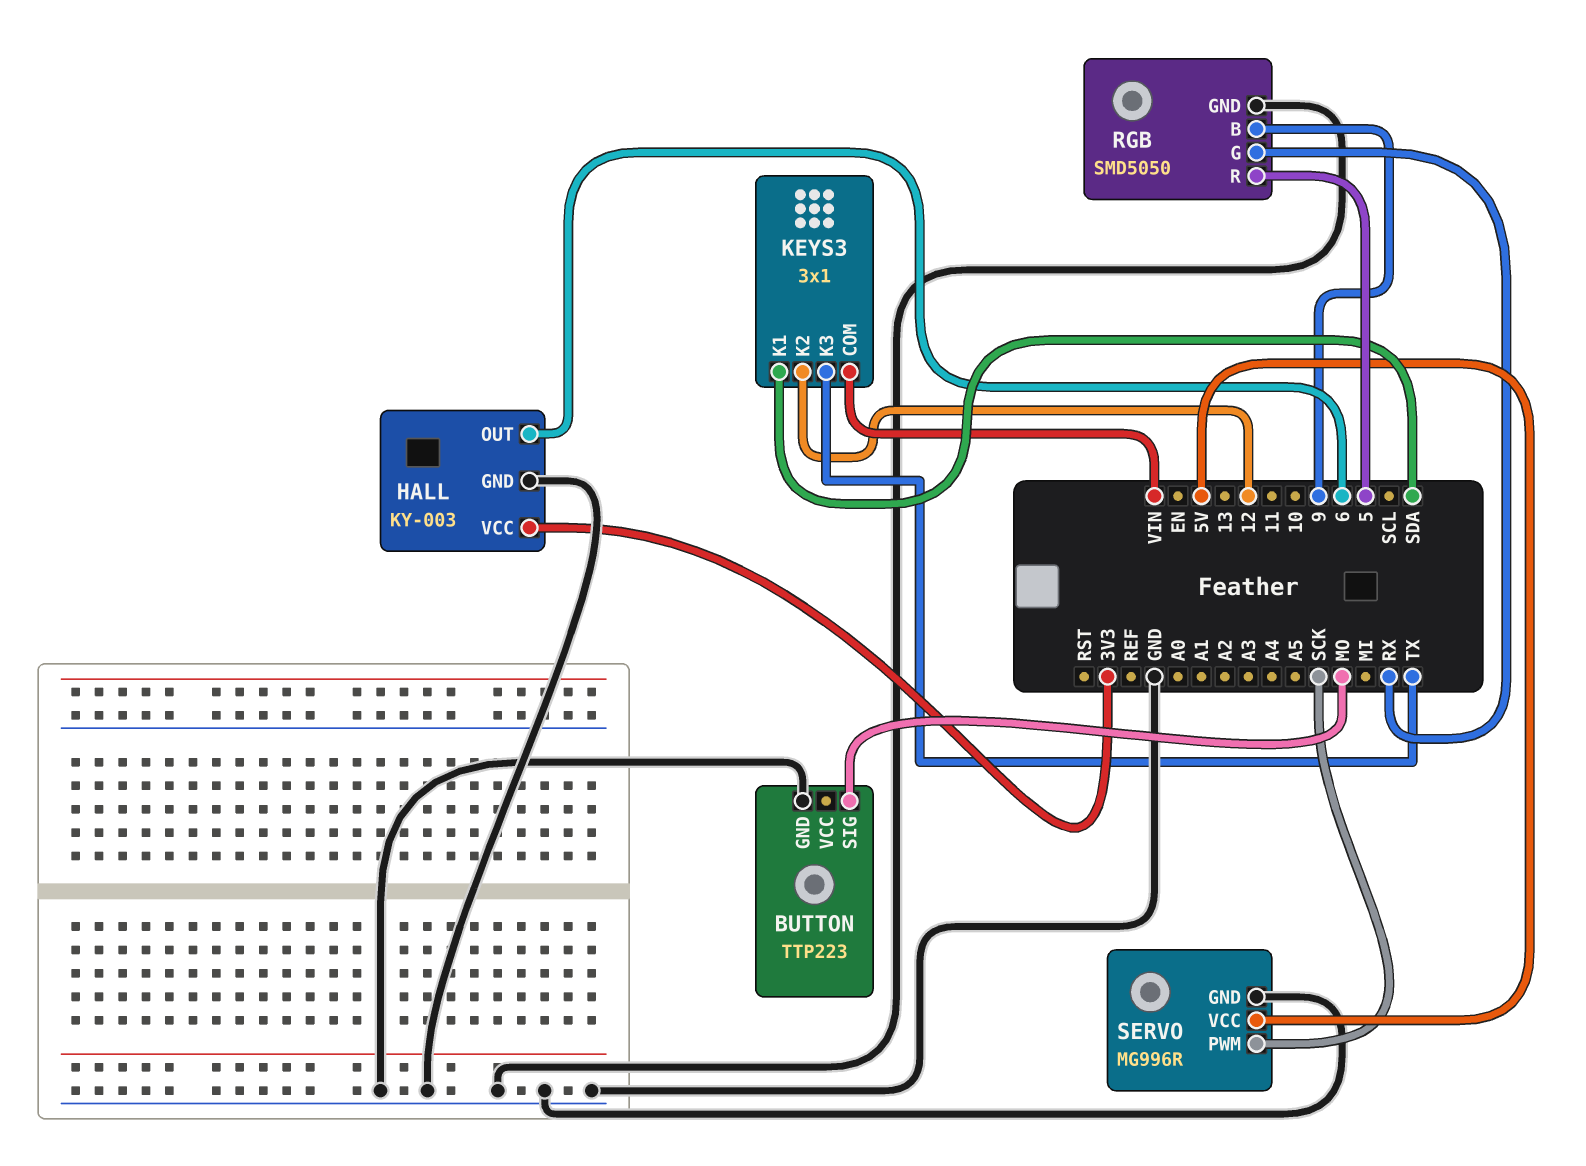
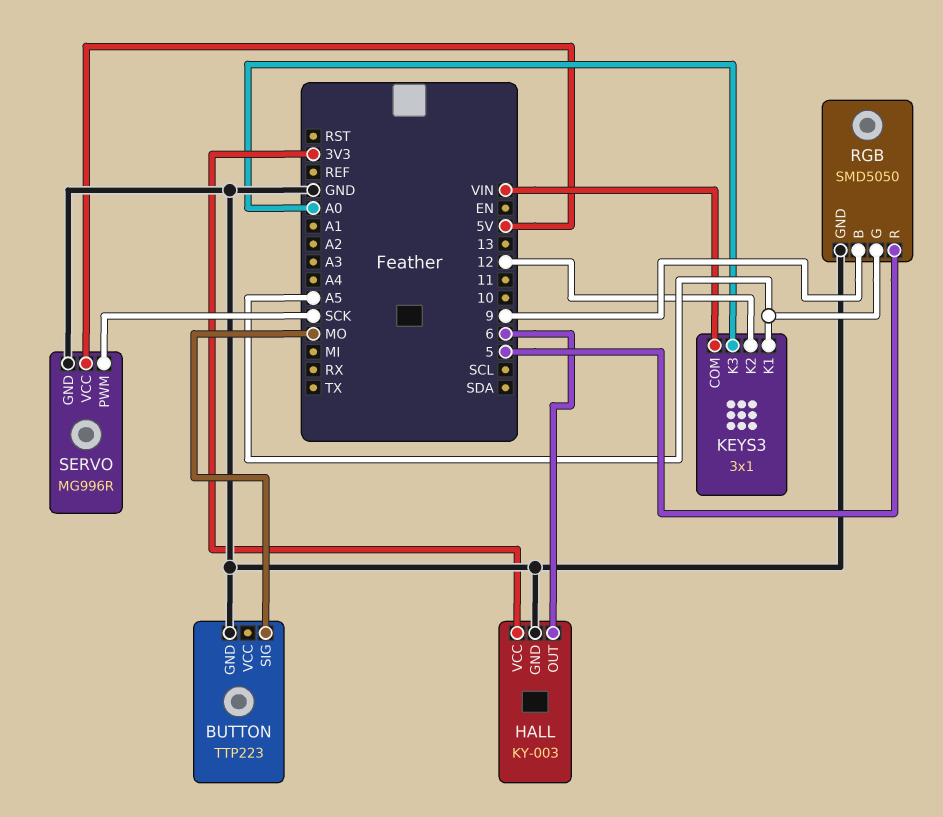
KEYS3 pin K1: SDA -> A5
KEYS3 pin K3: TX -> A0
RGB pin G: RX -> A5

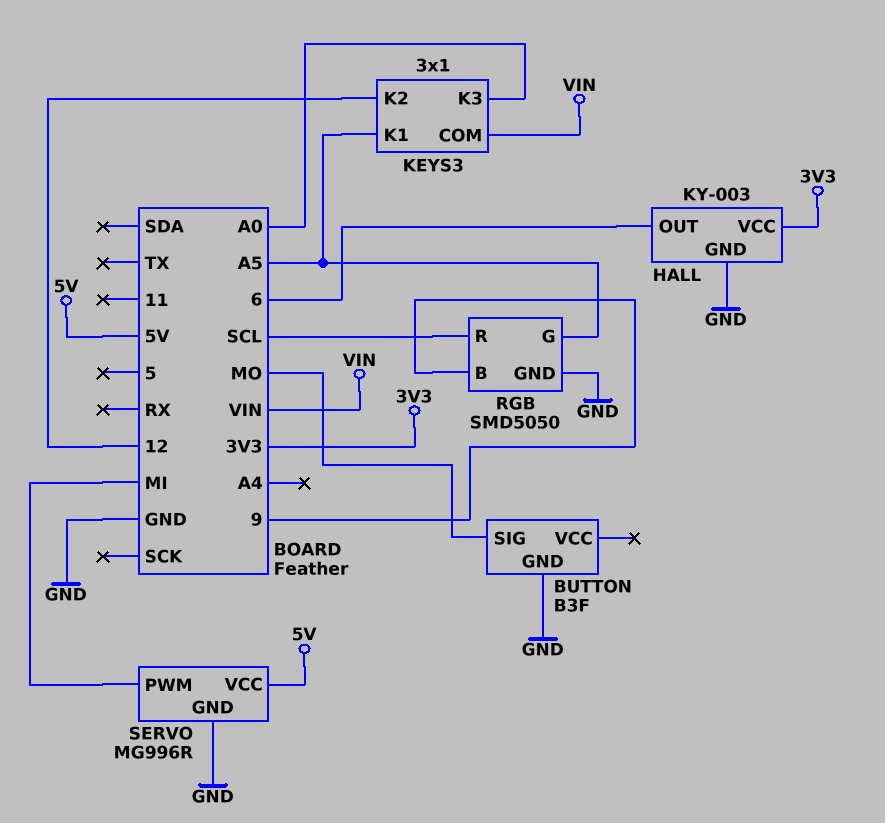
BUTTON: TTP223 -> B3F
RGB pin R: 5 -> SCL
SERVO pin PWM: SCK -> MI

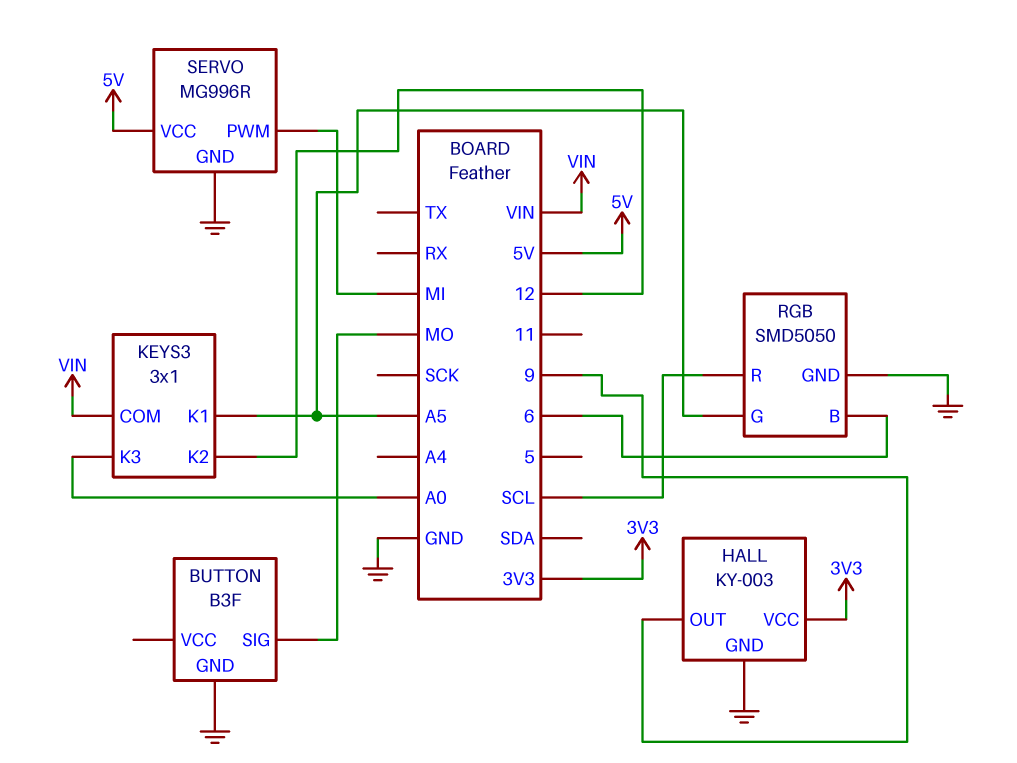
HALL pin OUT: 6 -> 9
RGB pin B: 9 -> 6

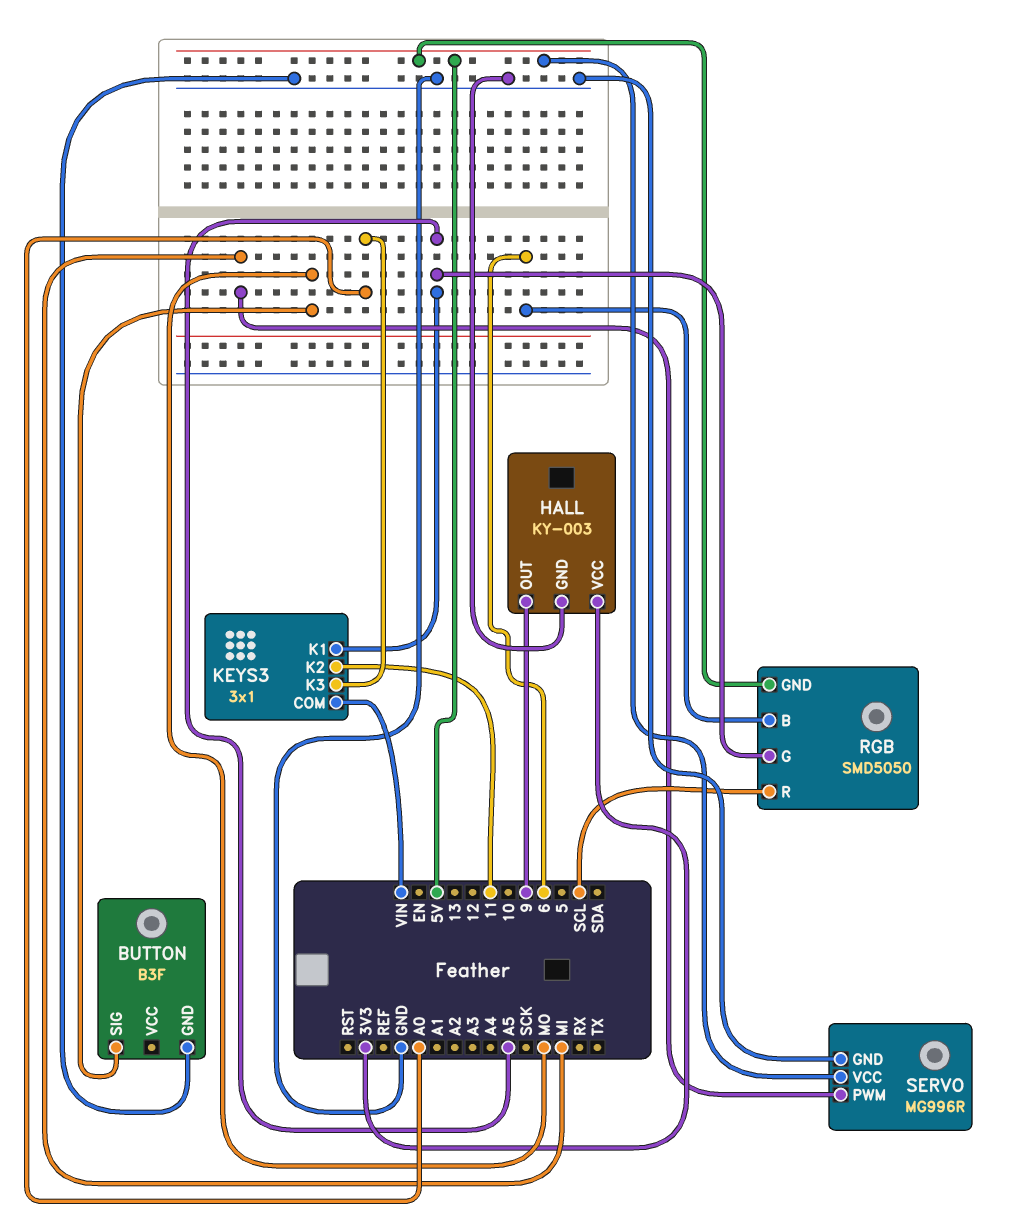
KEYS3 pin K2: 12 -> 11
RGB pin GND: GND -> 5V

